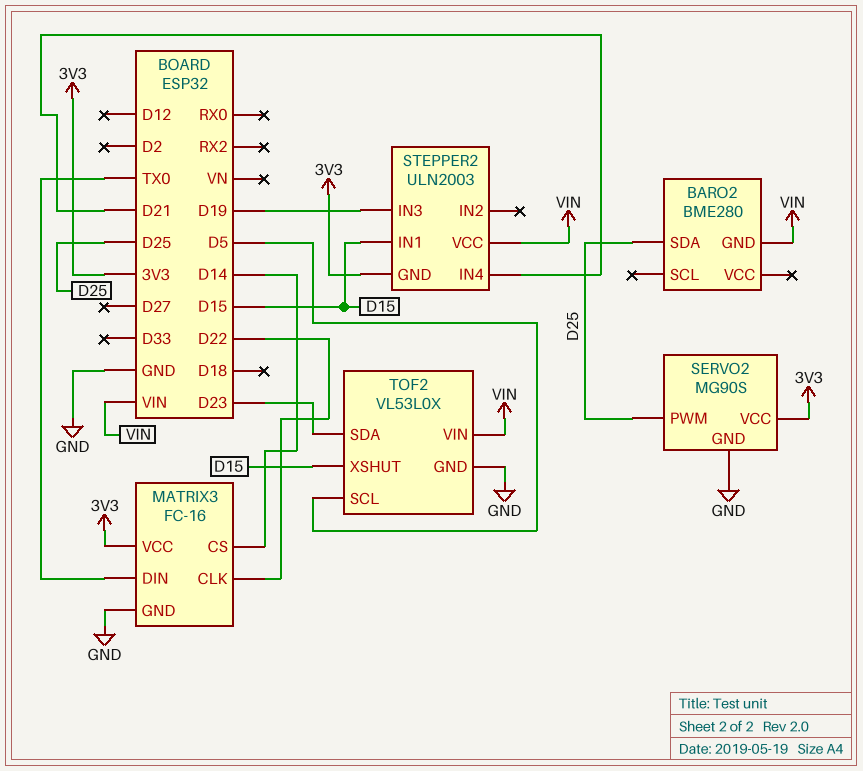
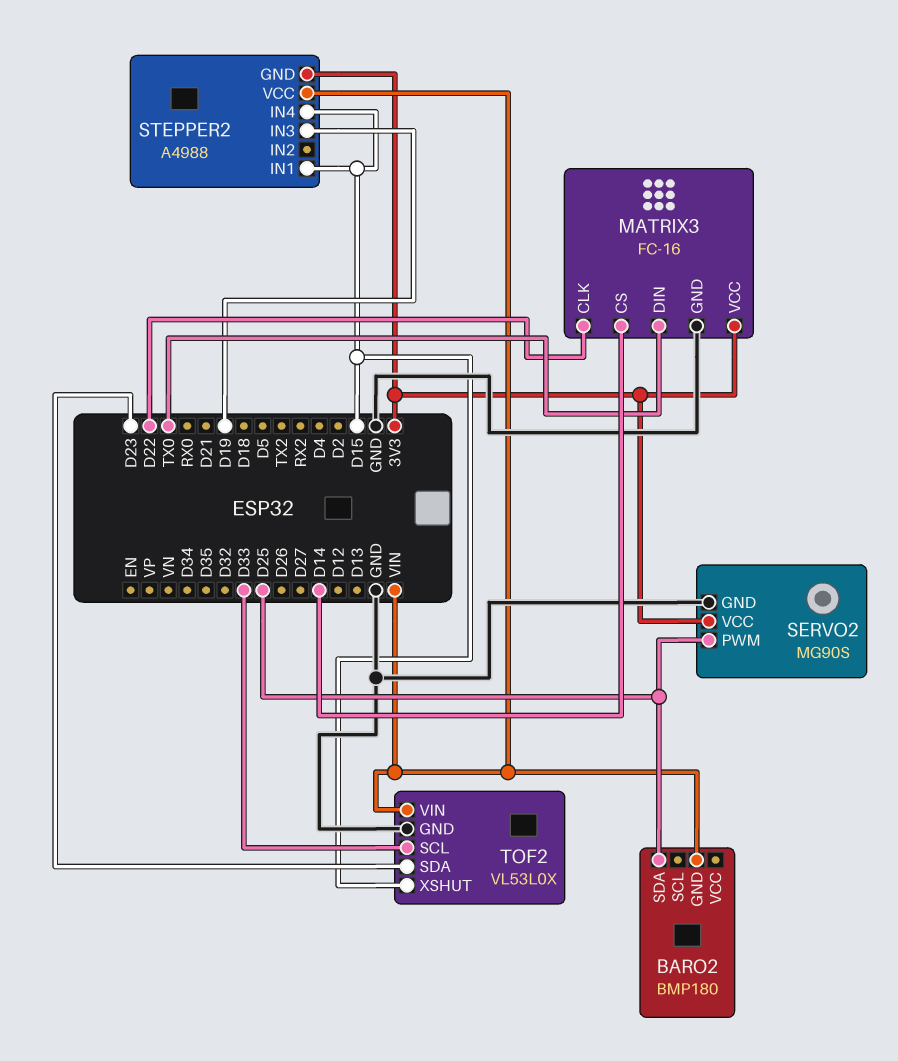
BARO2: BME280 -> BMP180
STEPPER2: ULN2003 -> A4988
STEPPER2 pin IN4: D21 -> D15
TOF2 pin SCL: D5 -> D33

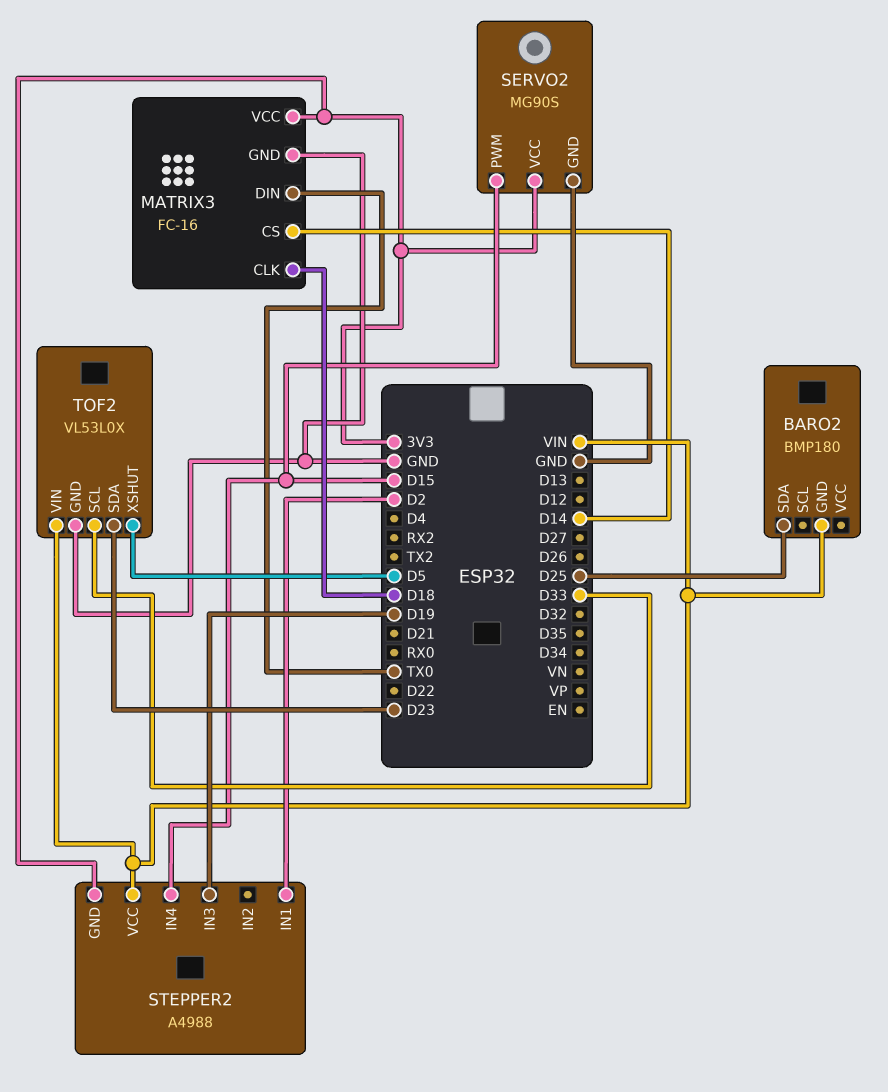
MATRIX3 pin CLK: D22 -> D18
SERVO2 pin PWM: D25 -> D15
STEPPER2 pin IN1: D15 -> D2
TOF2 pin XSHUT: D15 -> D5

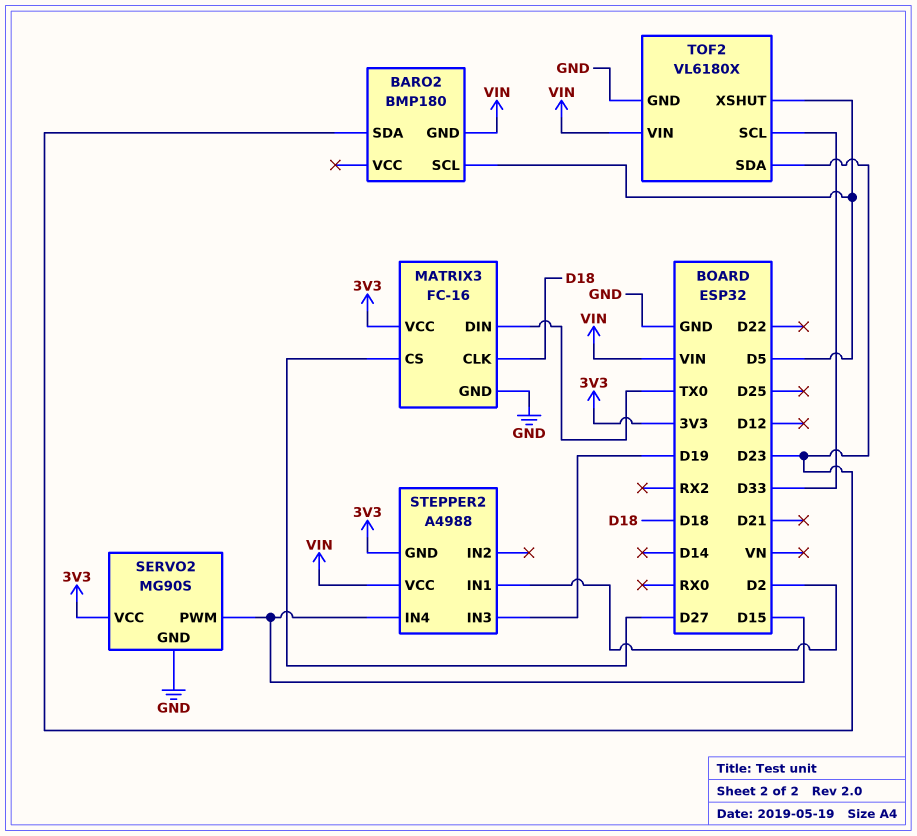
BARO2 pin SCL: none -> D5
BARO2 pin SDA: D25 -> D23
MATRIX3 pin CS: D14 -> D27
TOF2: VL53L0X -> VL6180X

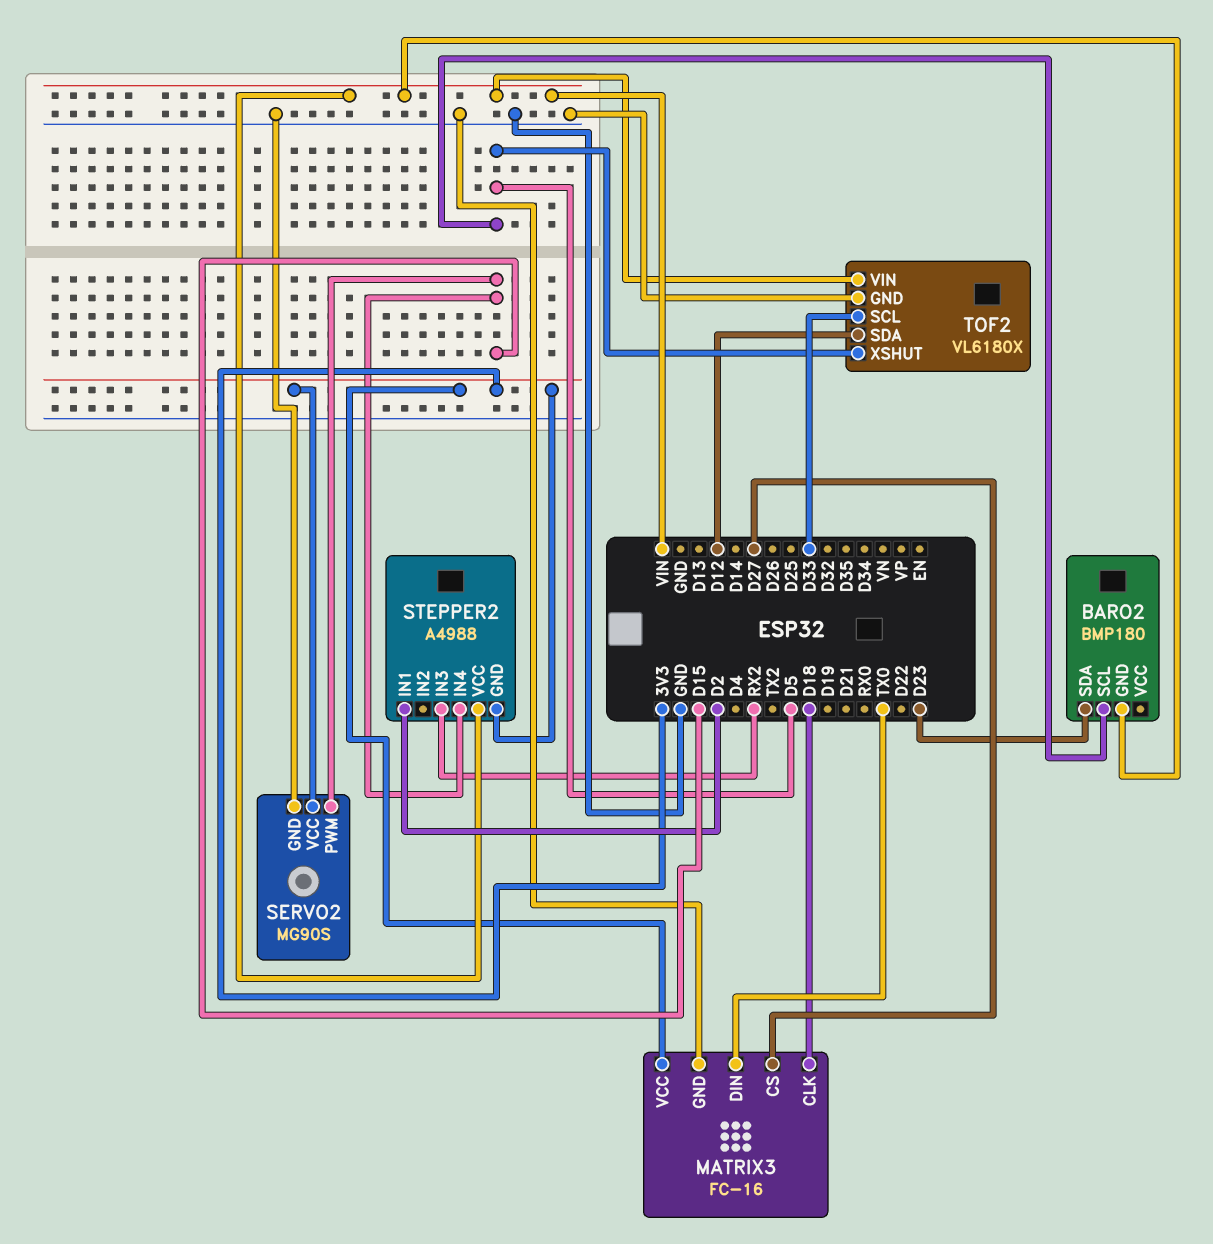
STEPPER2 pin IN3: D19 -> RX2
TOF2 pin SDA: D23 -> D12

